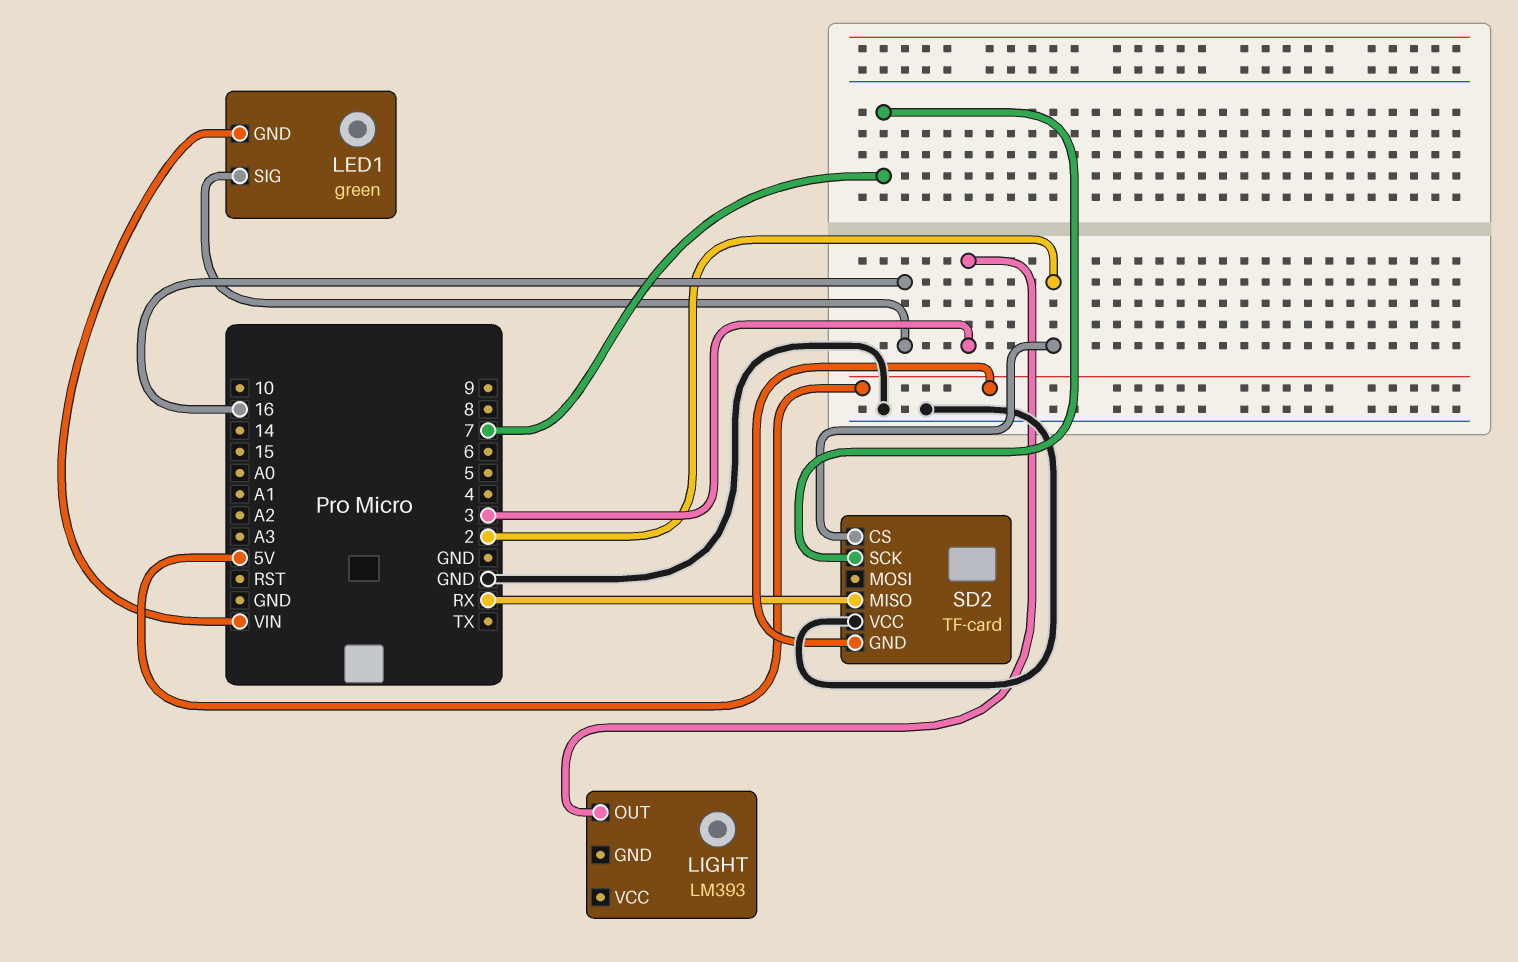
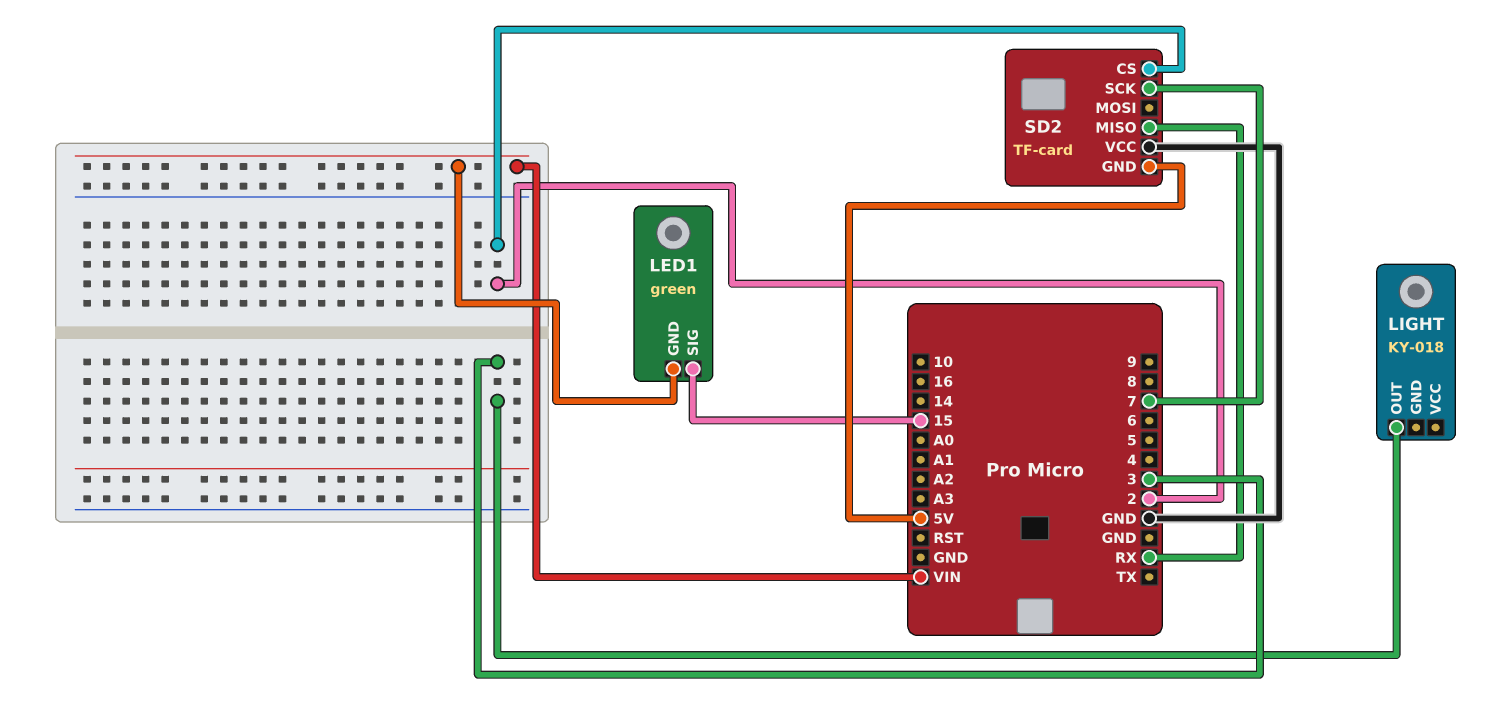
LED1 pin SIG: 16 -> 15
LIGHT: LM393 -> KY-018

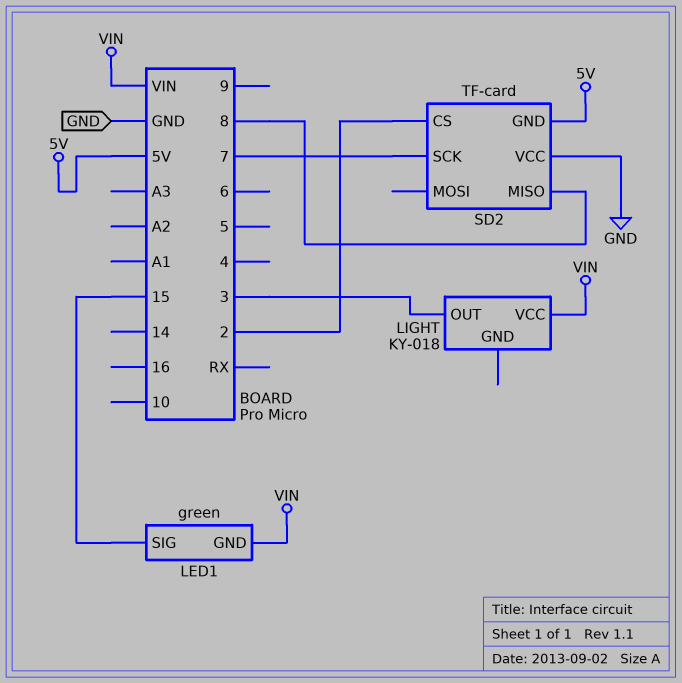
LIGHT pin VCC: none -> VIN
SD2 pin MISO: RX -> 8

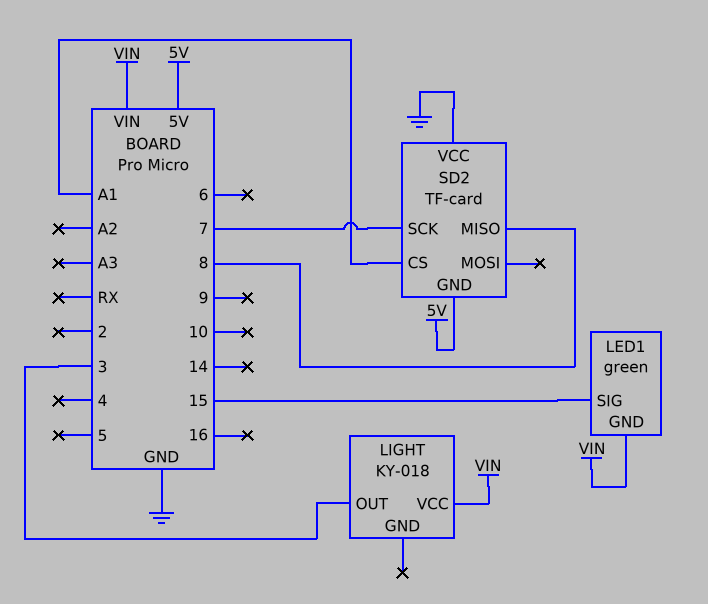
SD2 pin CS: 2 -> A1

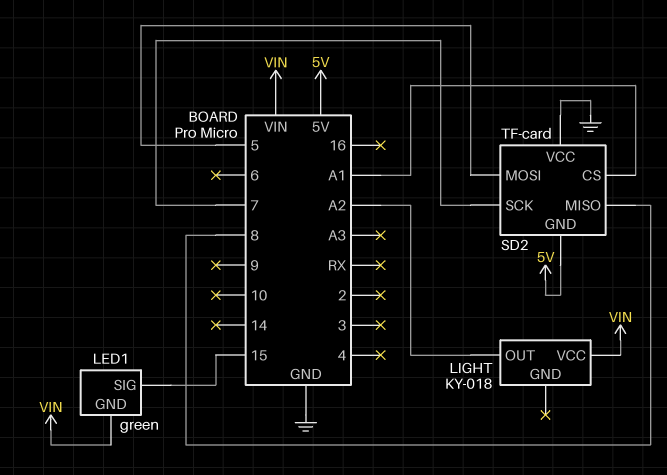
LIGHT pin OUT: 3 -> A2
SD2 pin MOSI: none -> 5

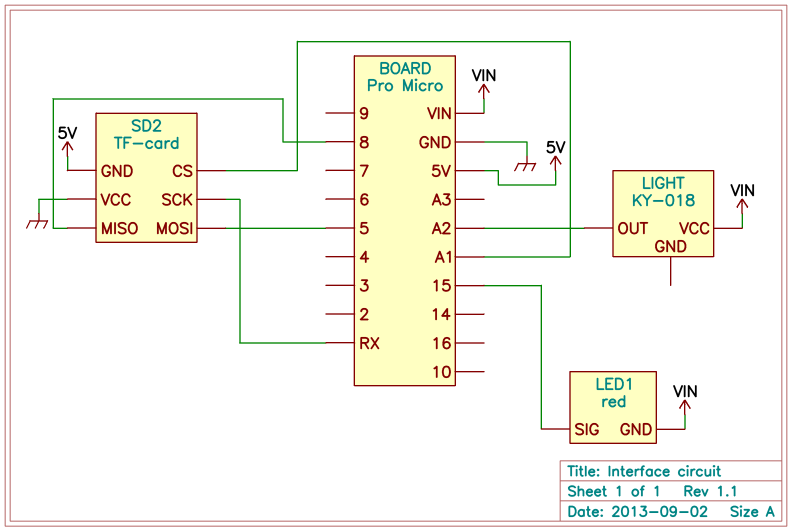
LED1: green -> red
SD2 pin SCK: 7 -> RX

